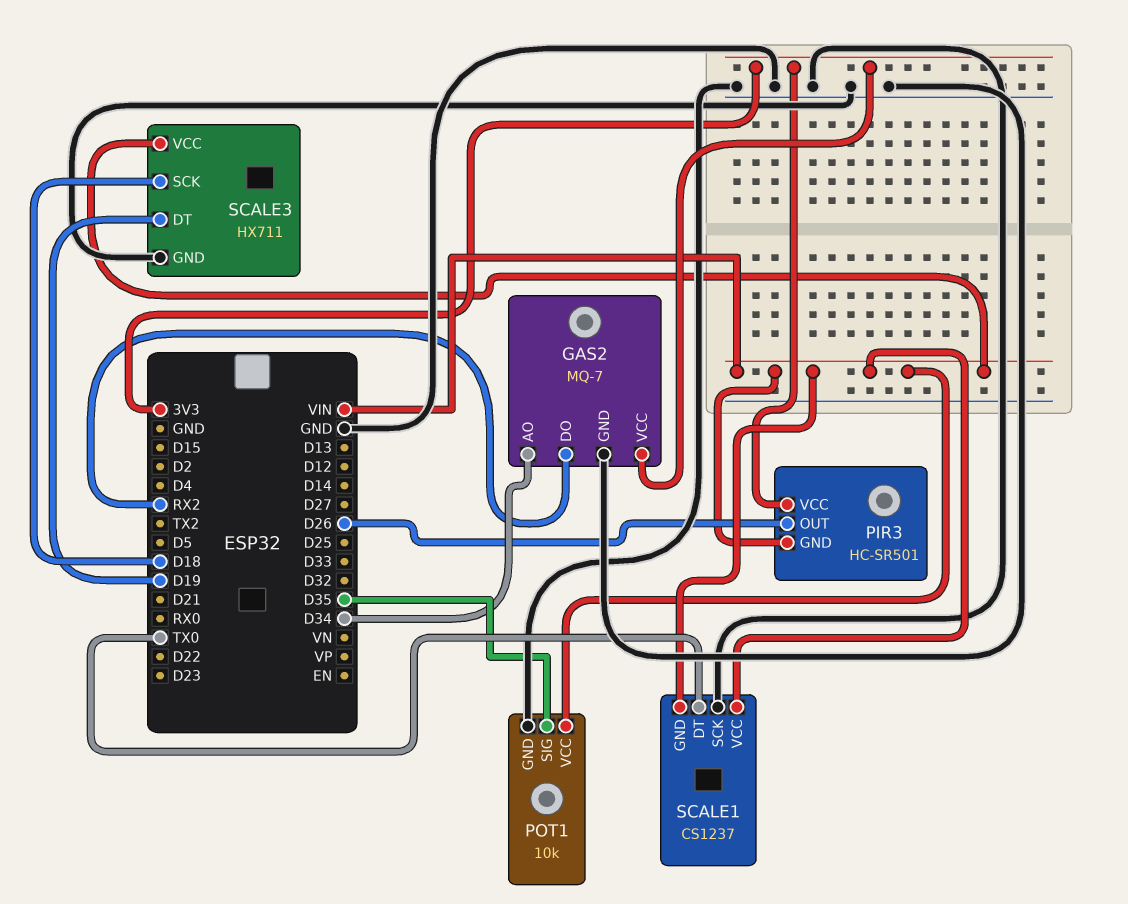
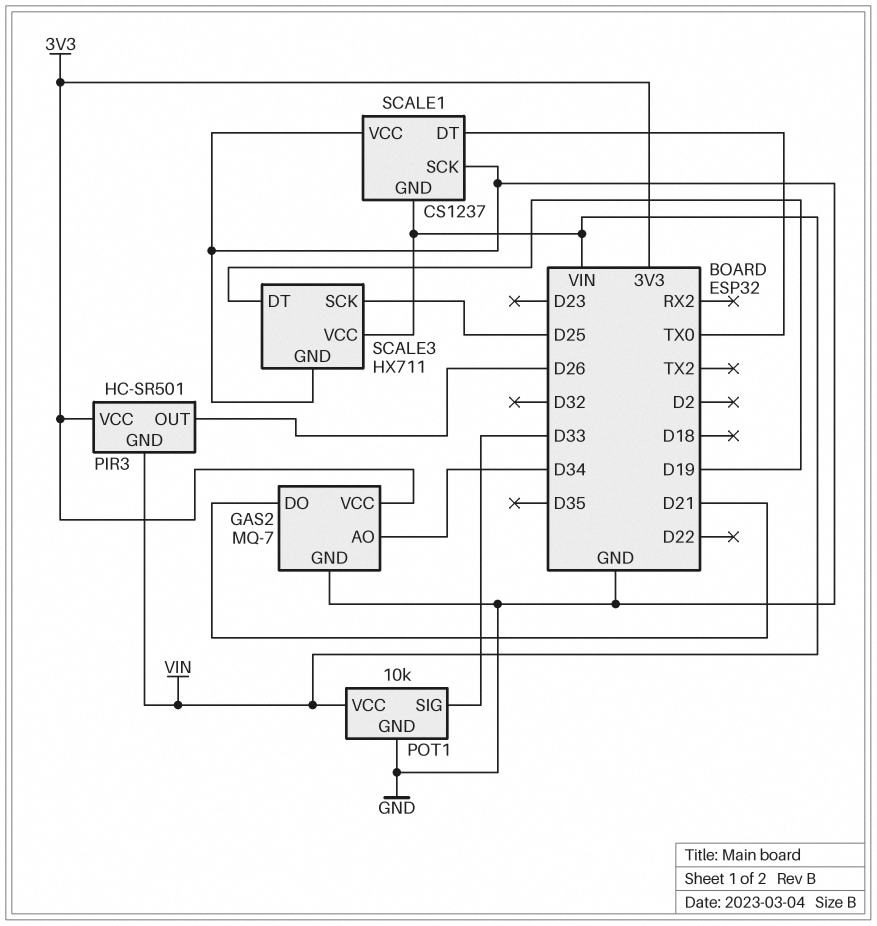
GAS2 pin DO: RX2 -> D21
POT1 pin SIG: D35 -> D33
SCALE1 pin VCC: VIN -> GND
SCALE3 pin SCK: D18 -> D25

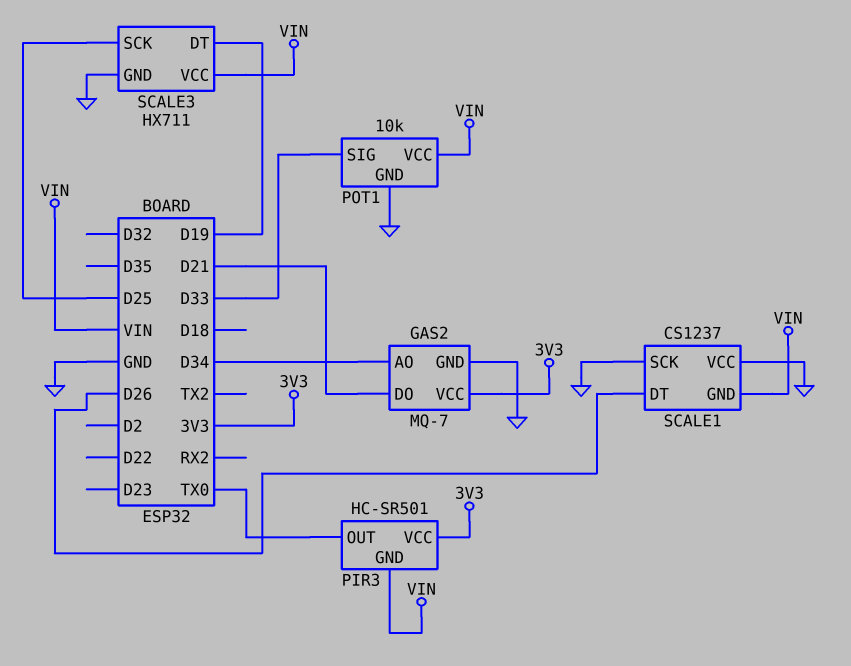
PIR3 pin OUT: D26 -> TX0
SCALE1 pin DT: TX0 -> D26

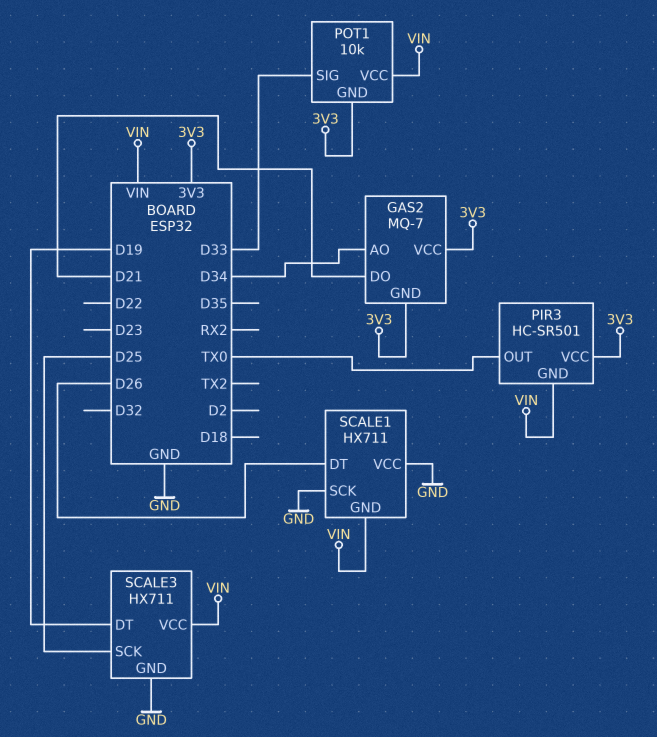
GAS2 pin GND: GND -> 3V3
POT1 pin GND: GND -> 3V3
SCALE1: CS1237 -> HX711

